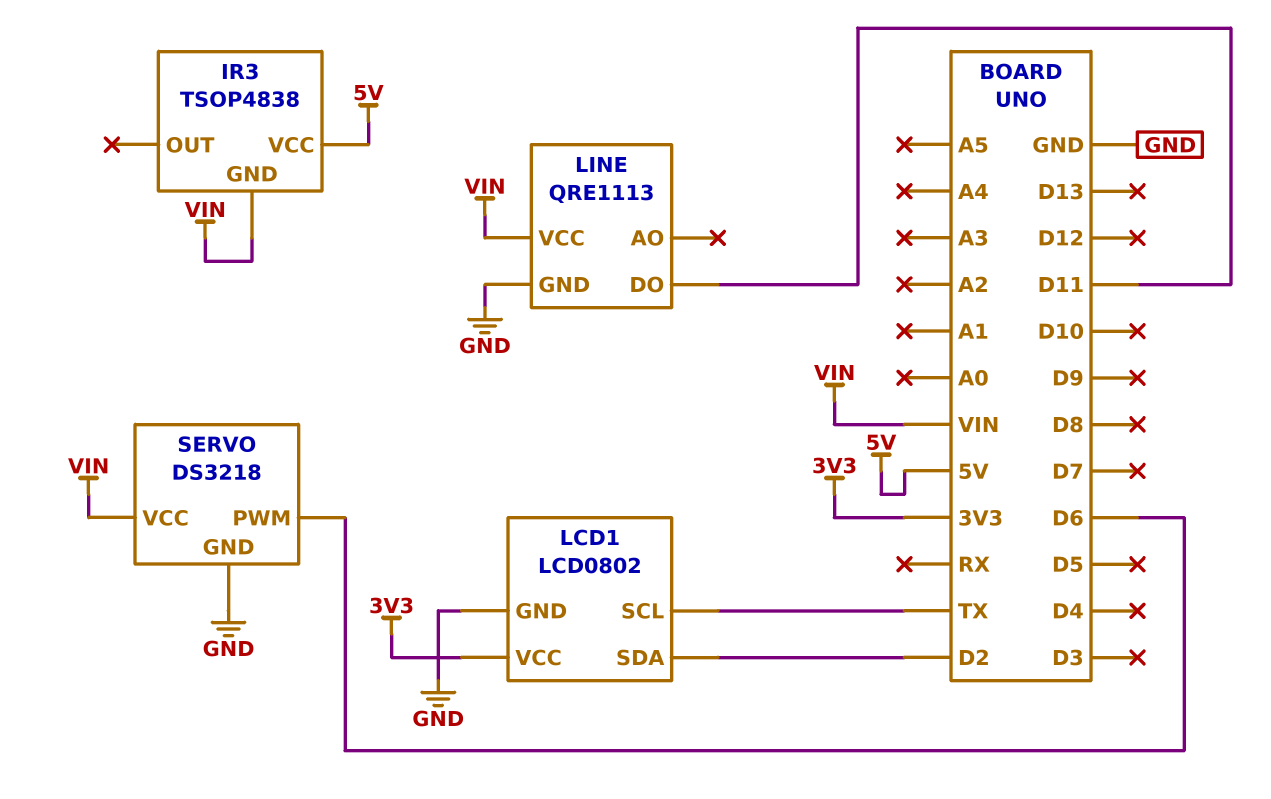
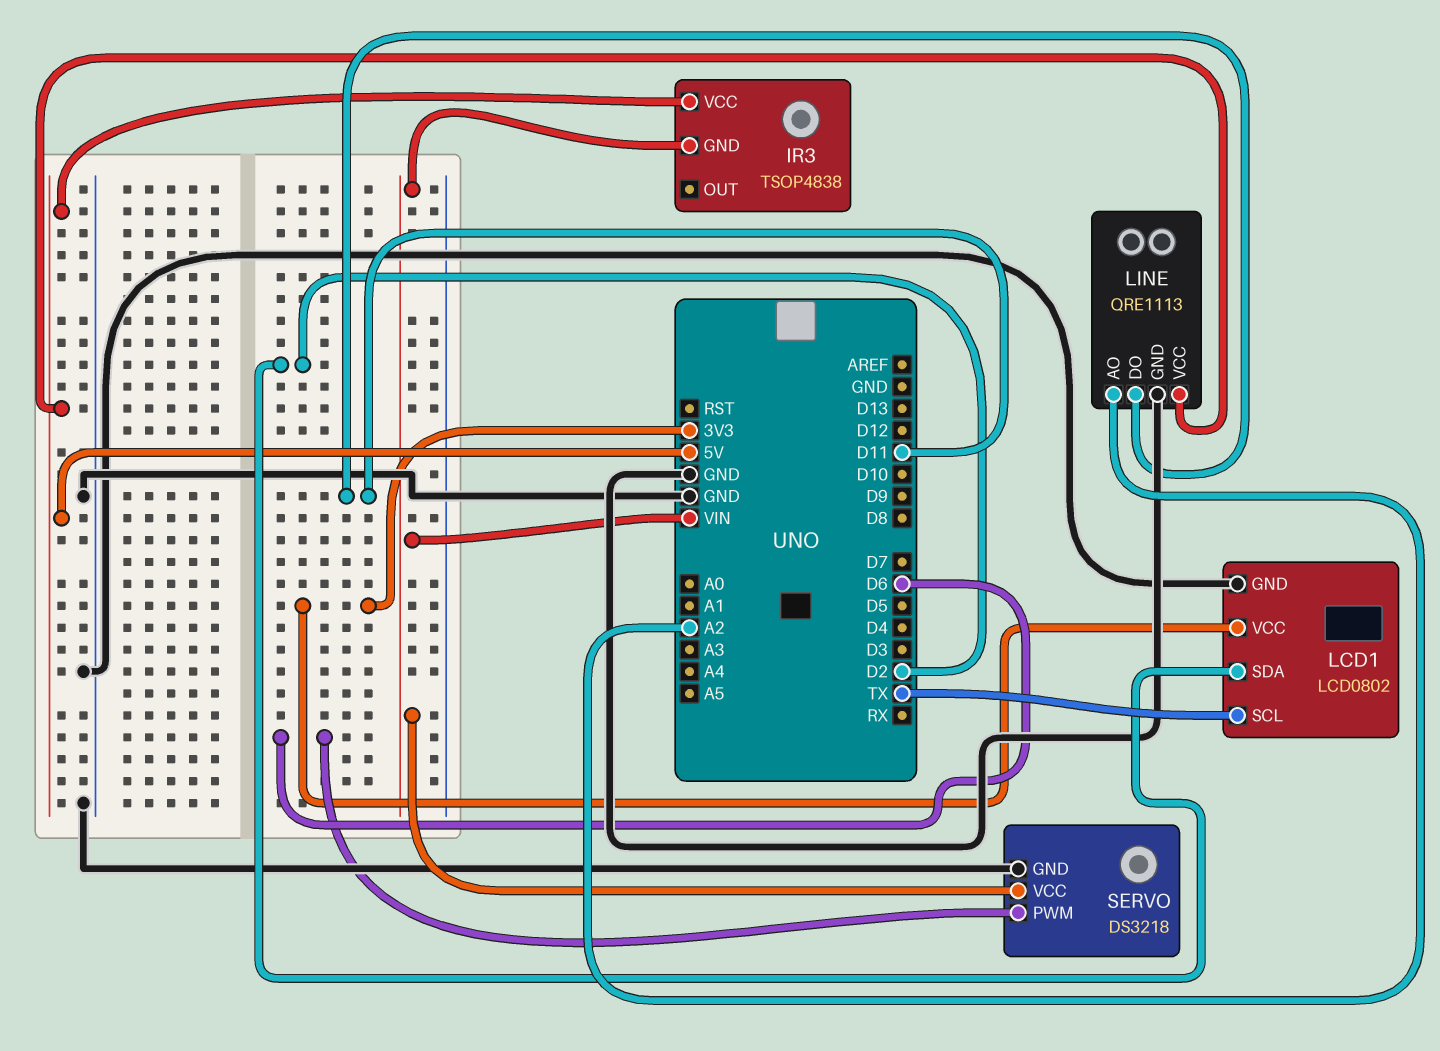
LINE pin AO: none -> A2
LINE pin VCC: VIN -> 5V

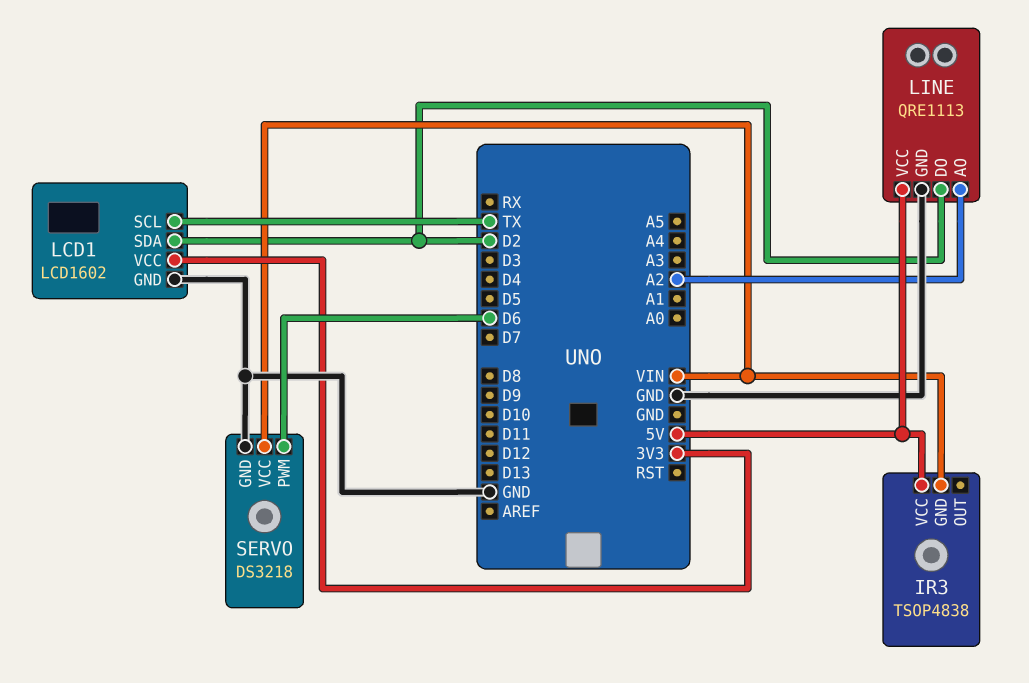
LCD1: LCD0802 -> LCD1602
LINE pin DO: D11 -> D2

